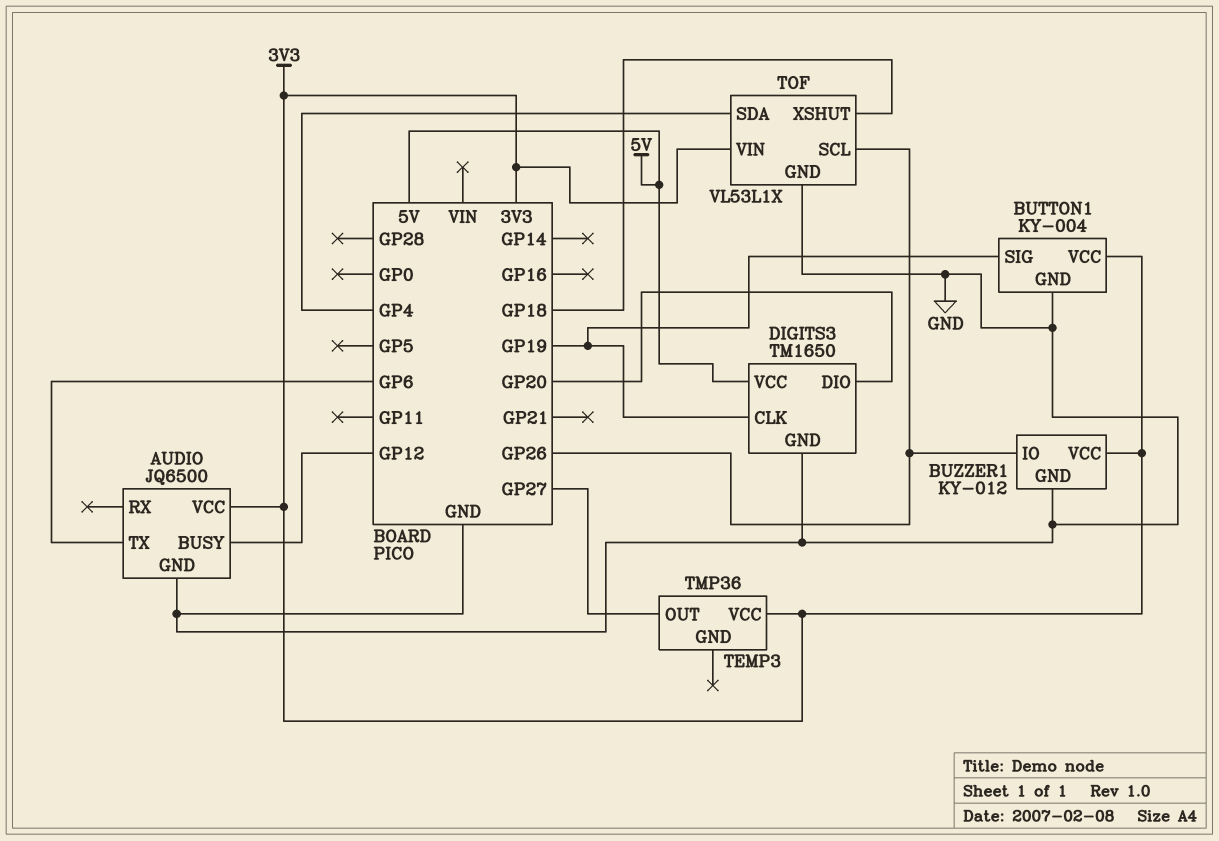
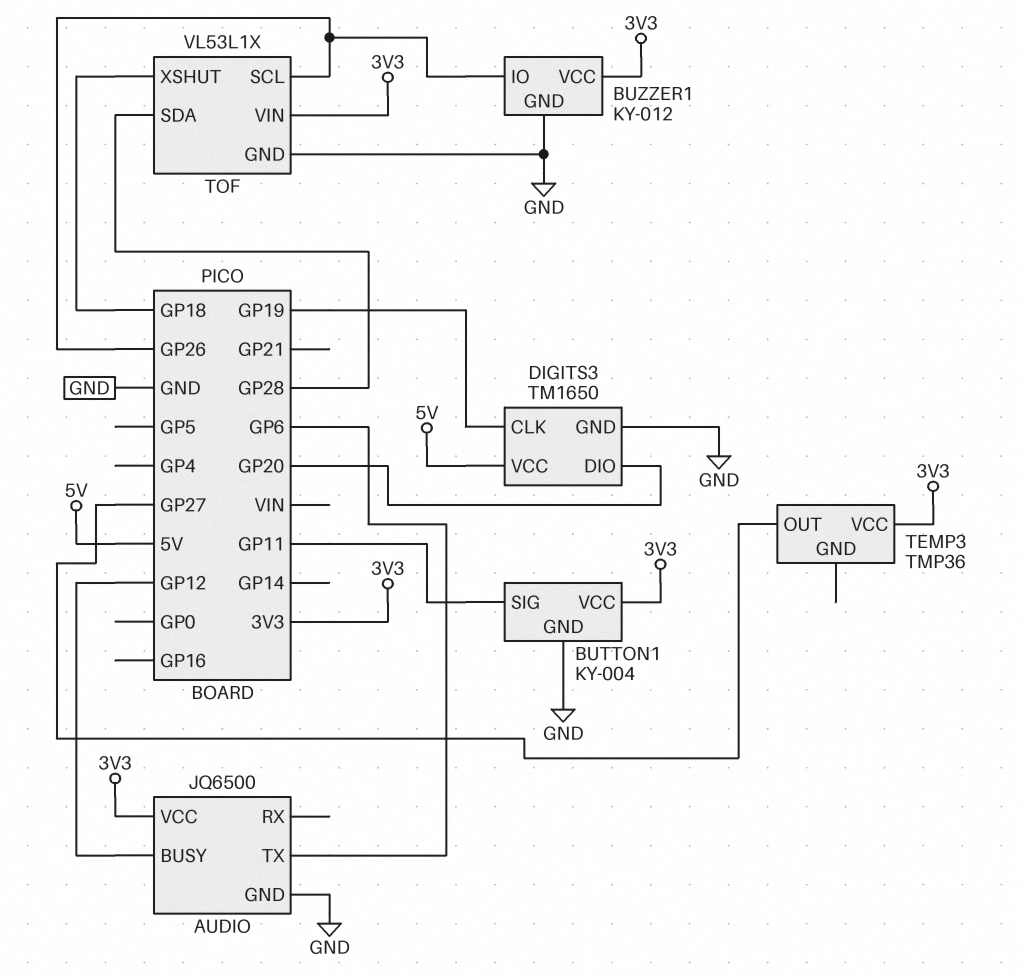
BUTTON1 pin SIG: GP19 -> GP11
TOF pin SDA: GP4 -> GP28

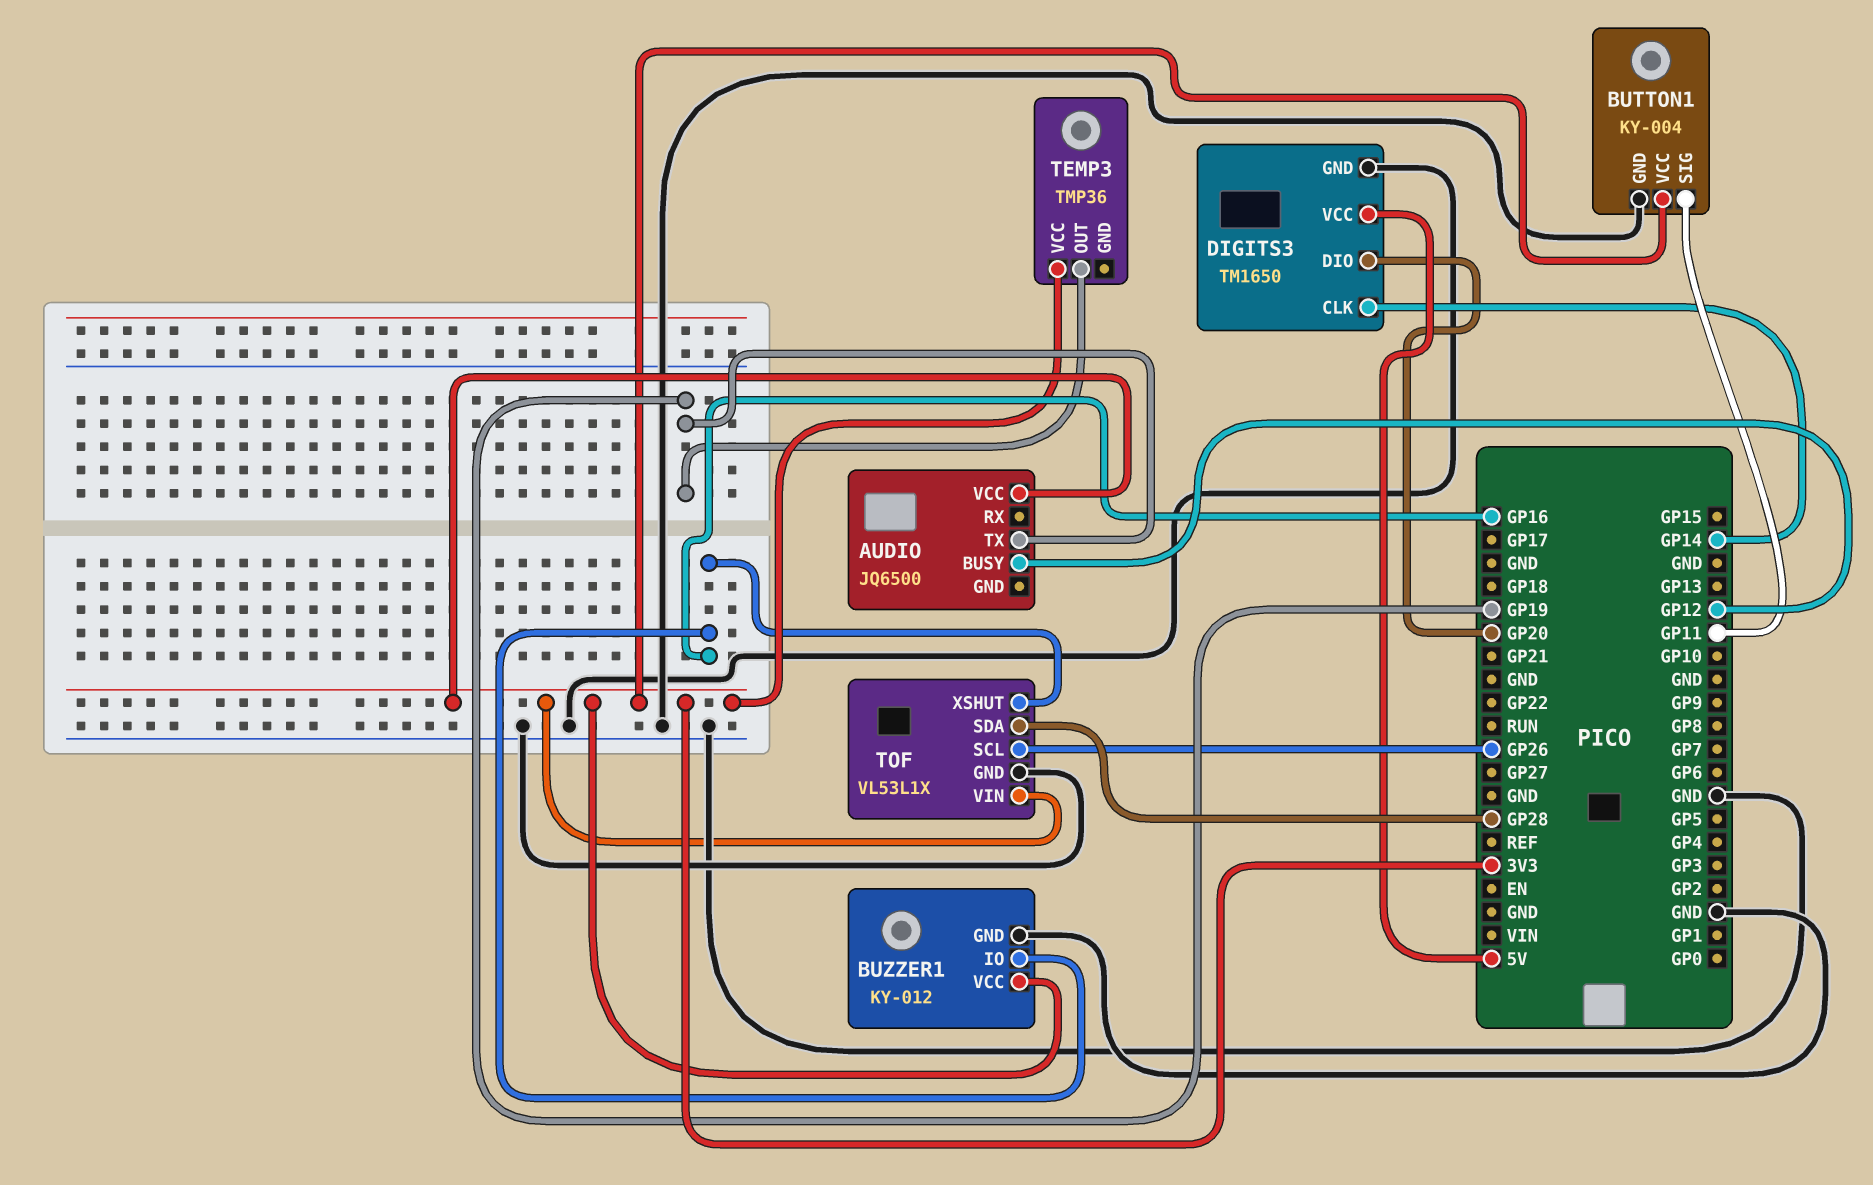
AUDIO pin GND: GND -> none
AUDIO pin TX: GP6 -> GP19
BUZZER1 pin IO: GP26 -> GP16
DIGITS3 pin CLK: GP19 -> GP14
TEMP3 pin OUT: GP27 -> GP19
TOF pin XSHUT: GP18 -> GP16

